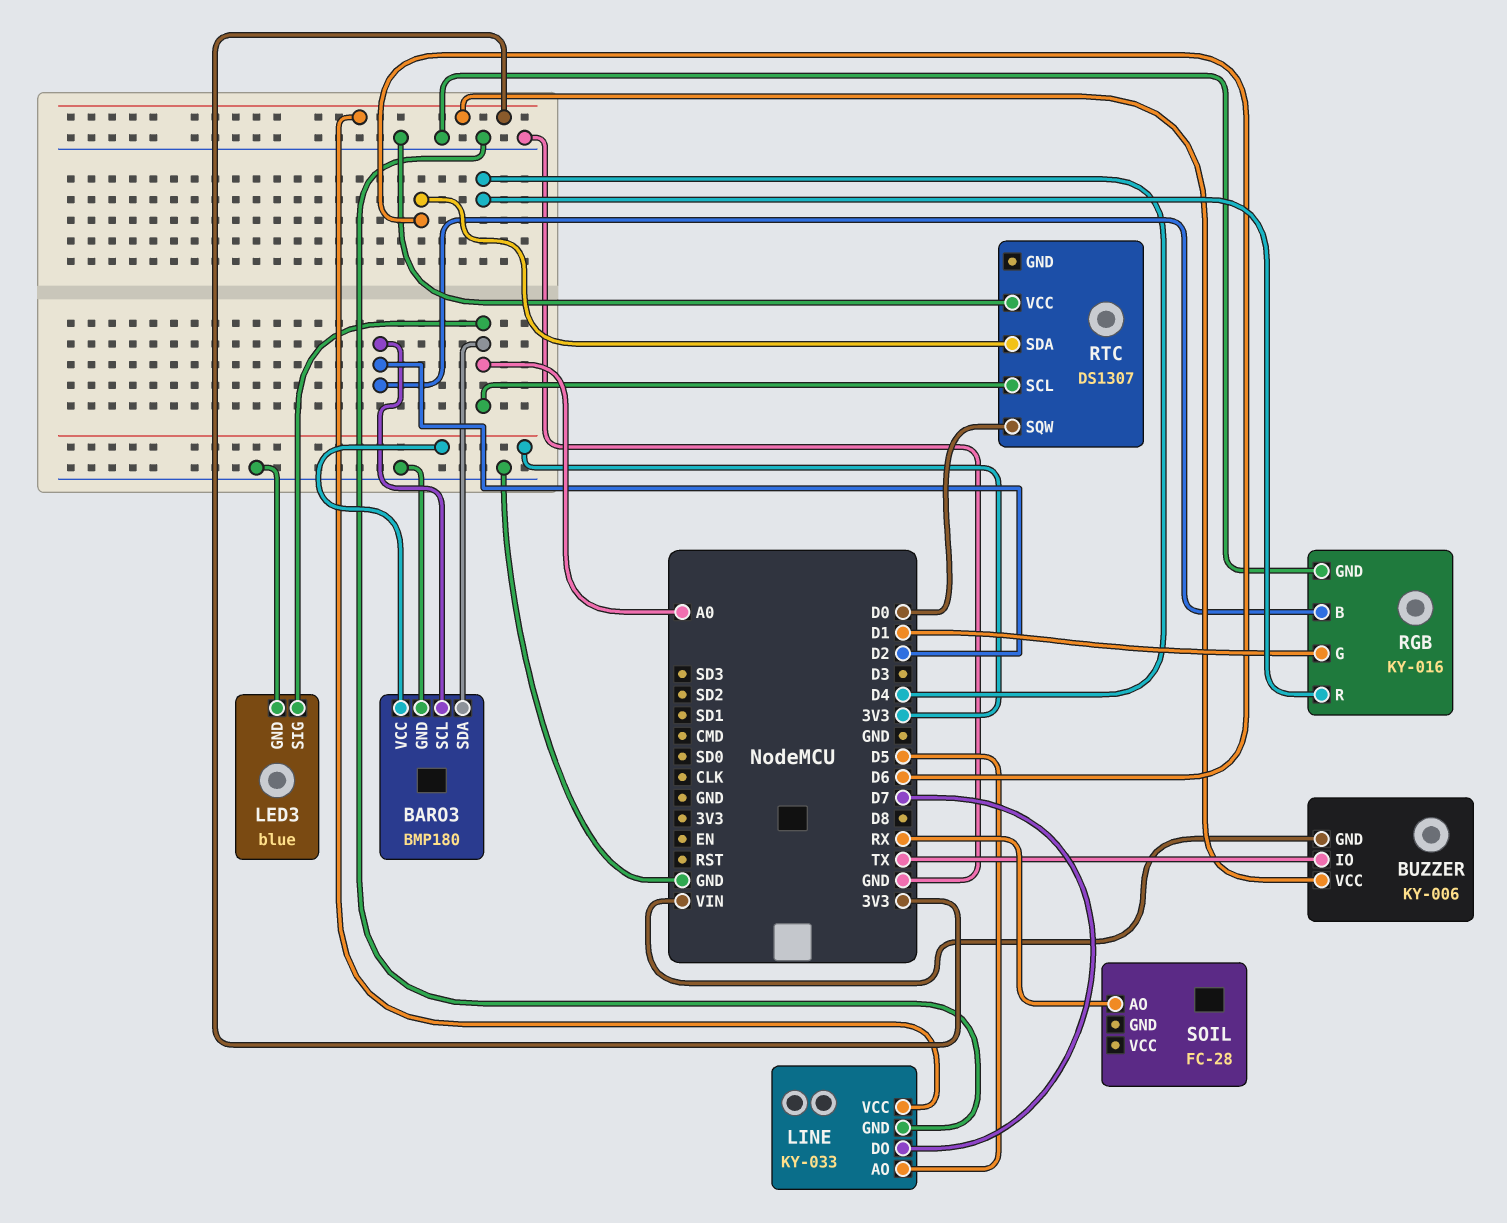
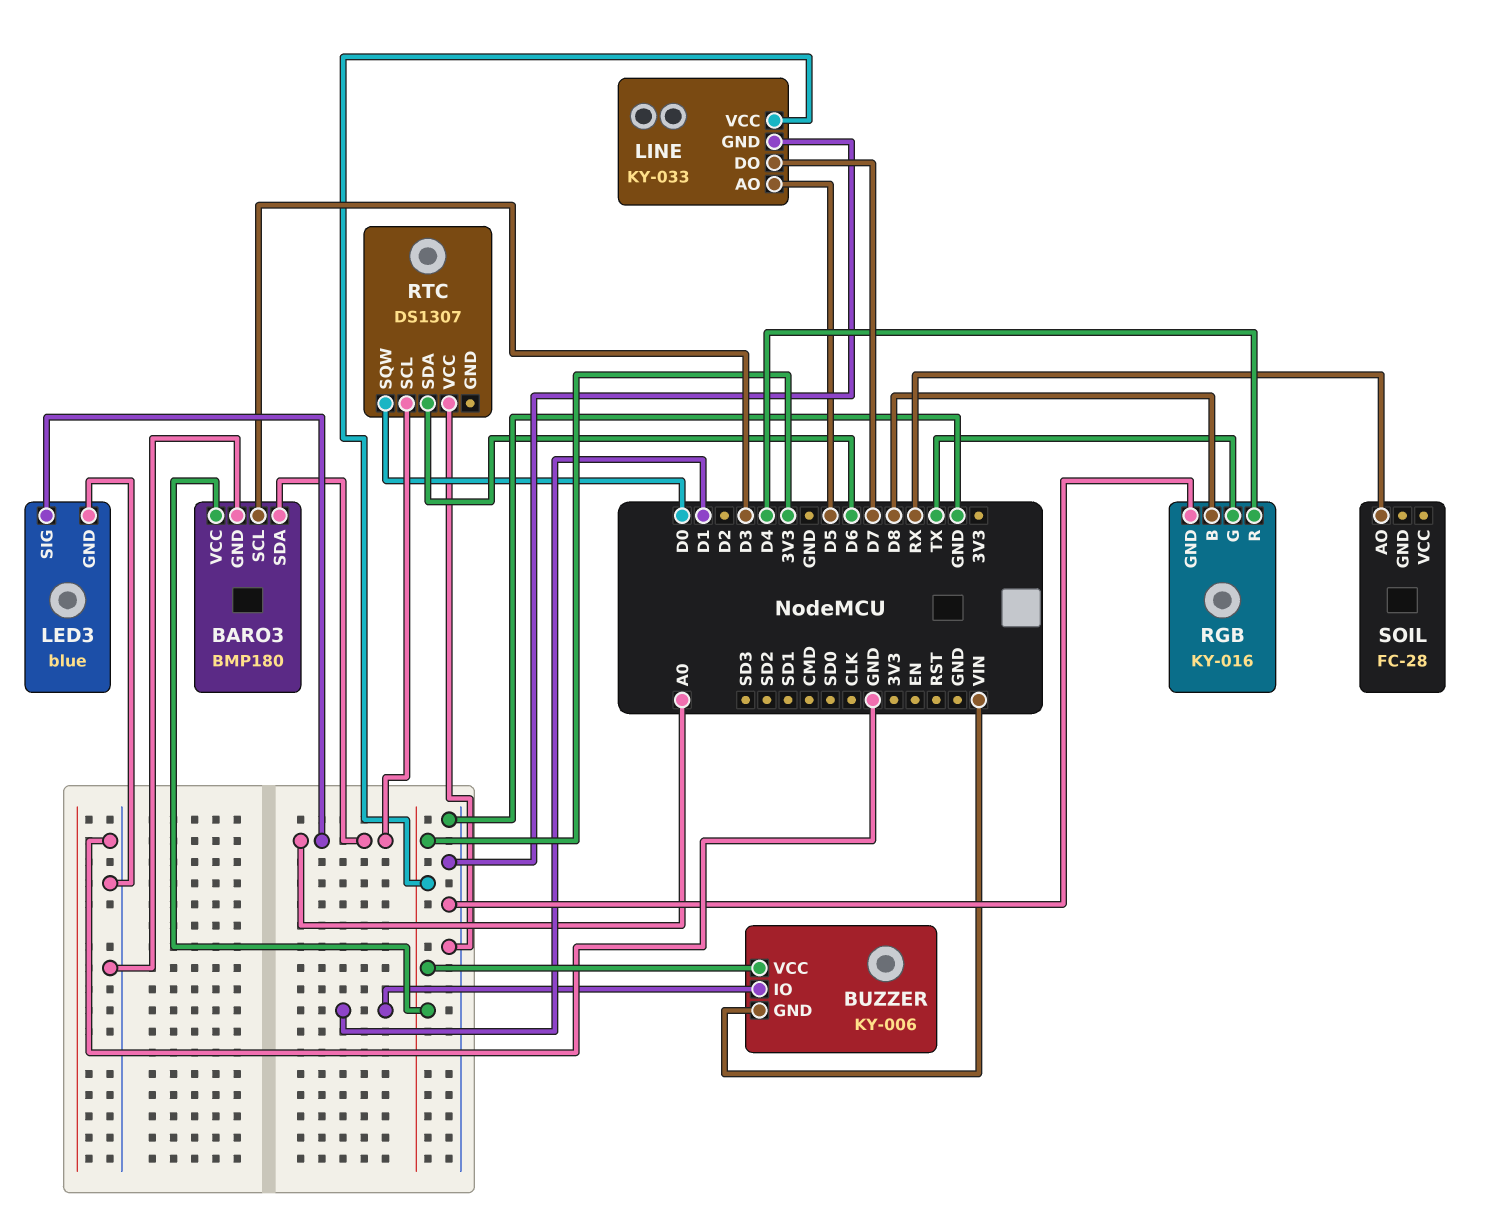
BARO3 pin SCL: D2 -> D3
BUZZER pin IO: TX -> D1
RGB pin B: D2 -> D8
RGB pin G: D1 -> TX

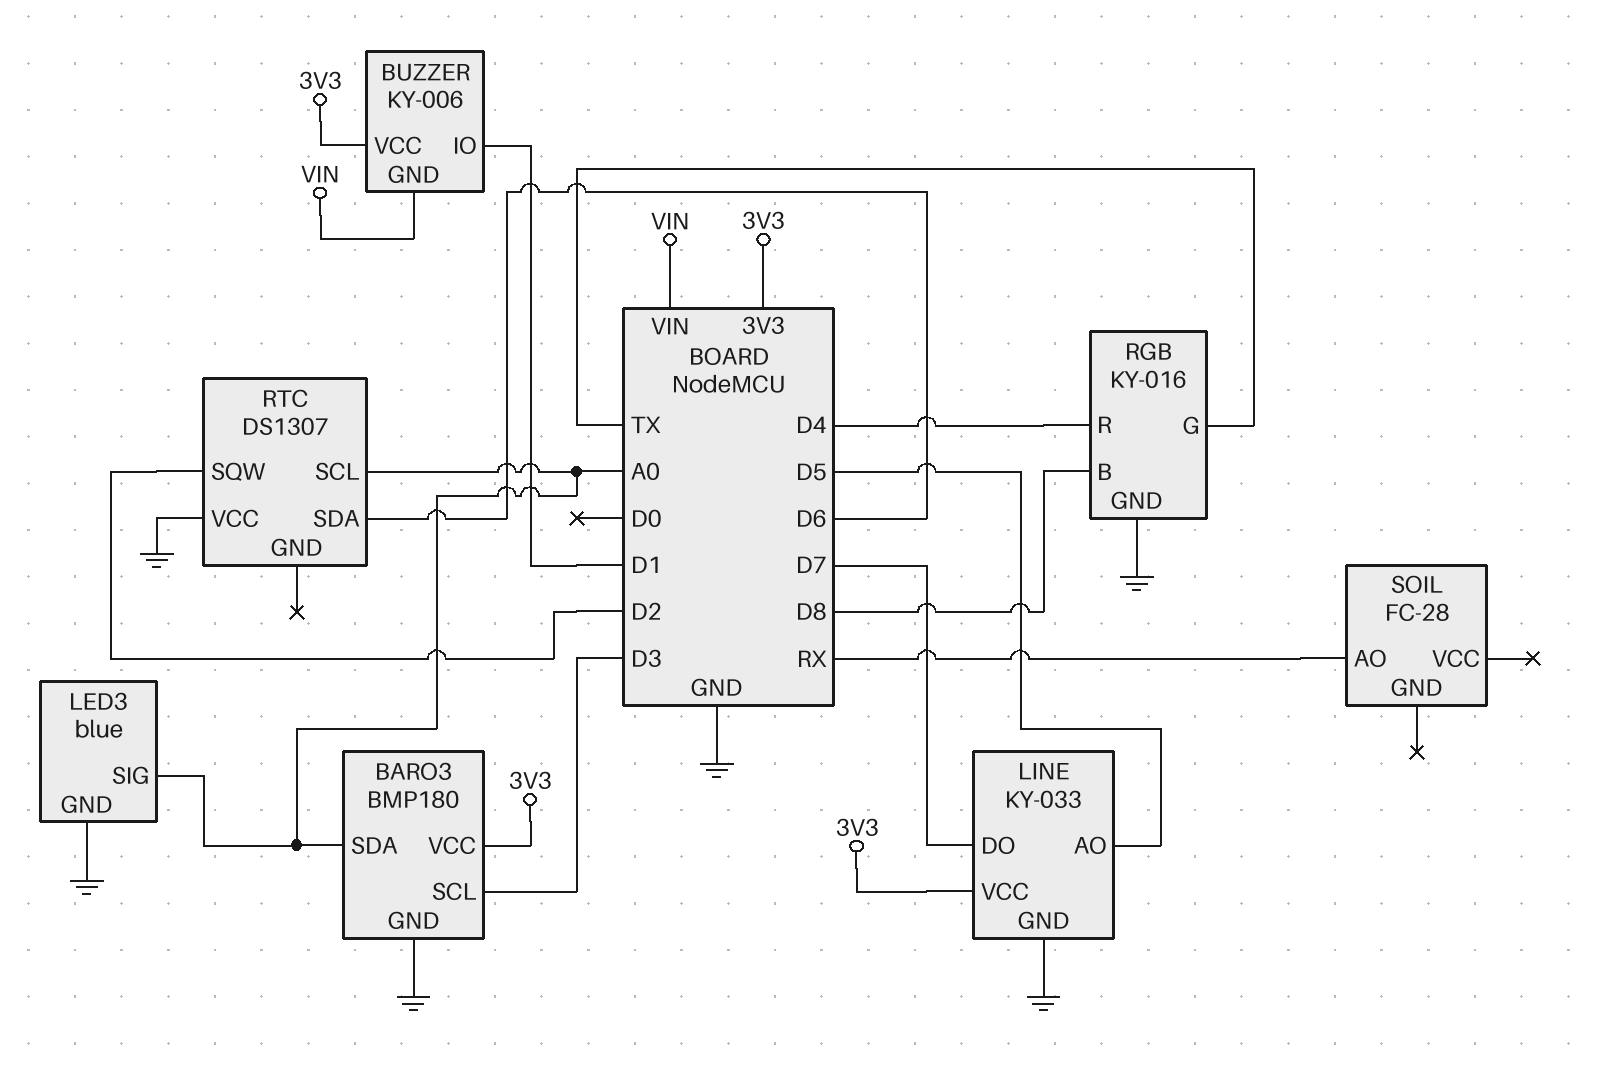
RTC pin SQW: D0 -> D2

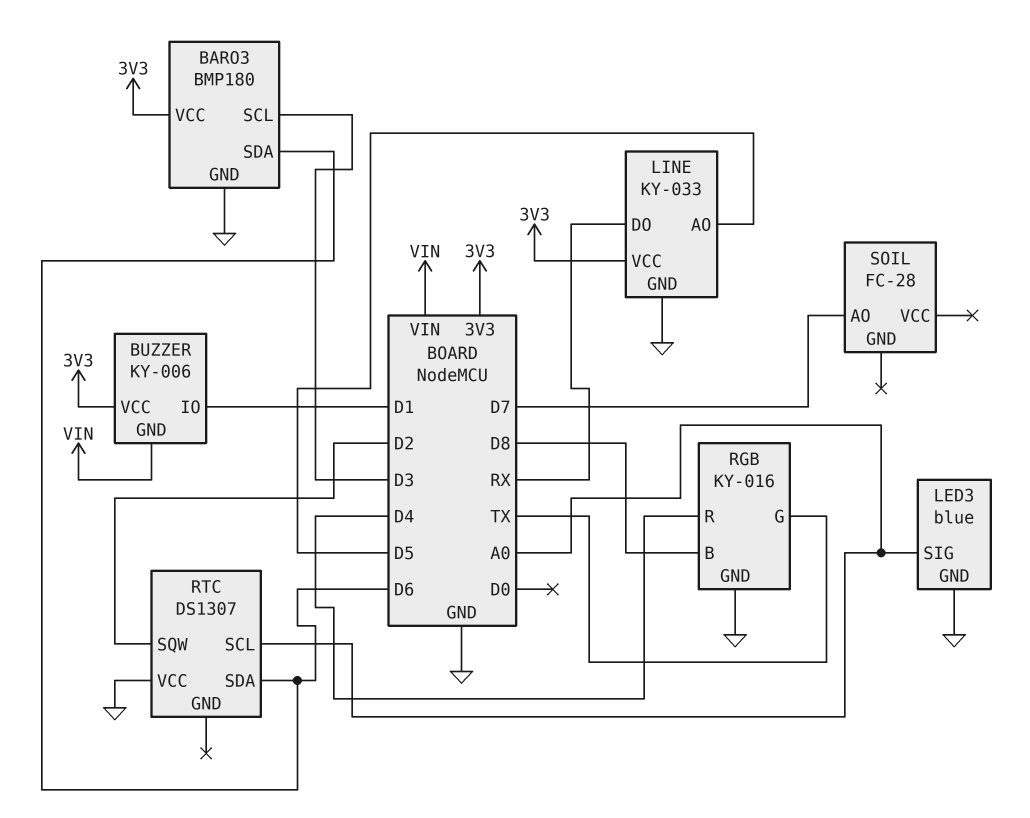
BARO3 pin SDA: A0 -> D6
LINE pin DO: D7 -> RX
SOIL pin AO: RX -> D7

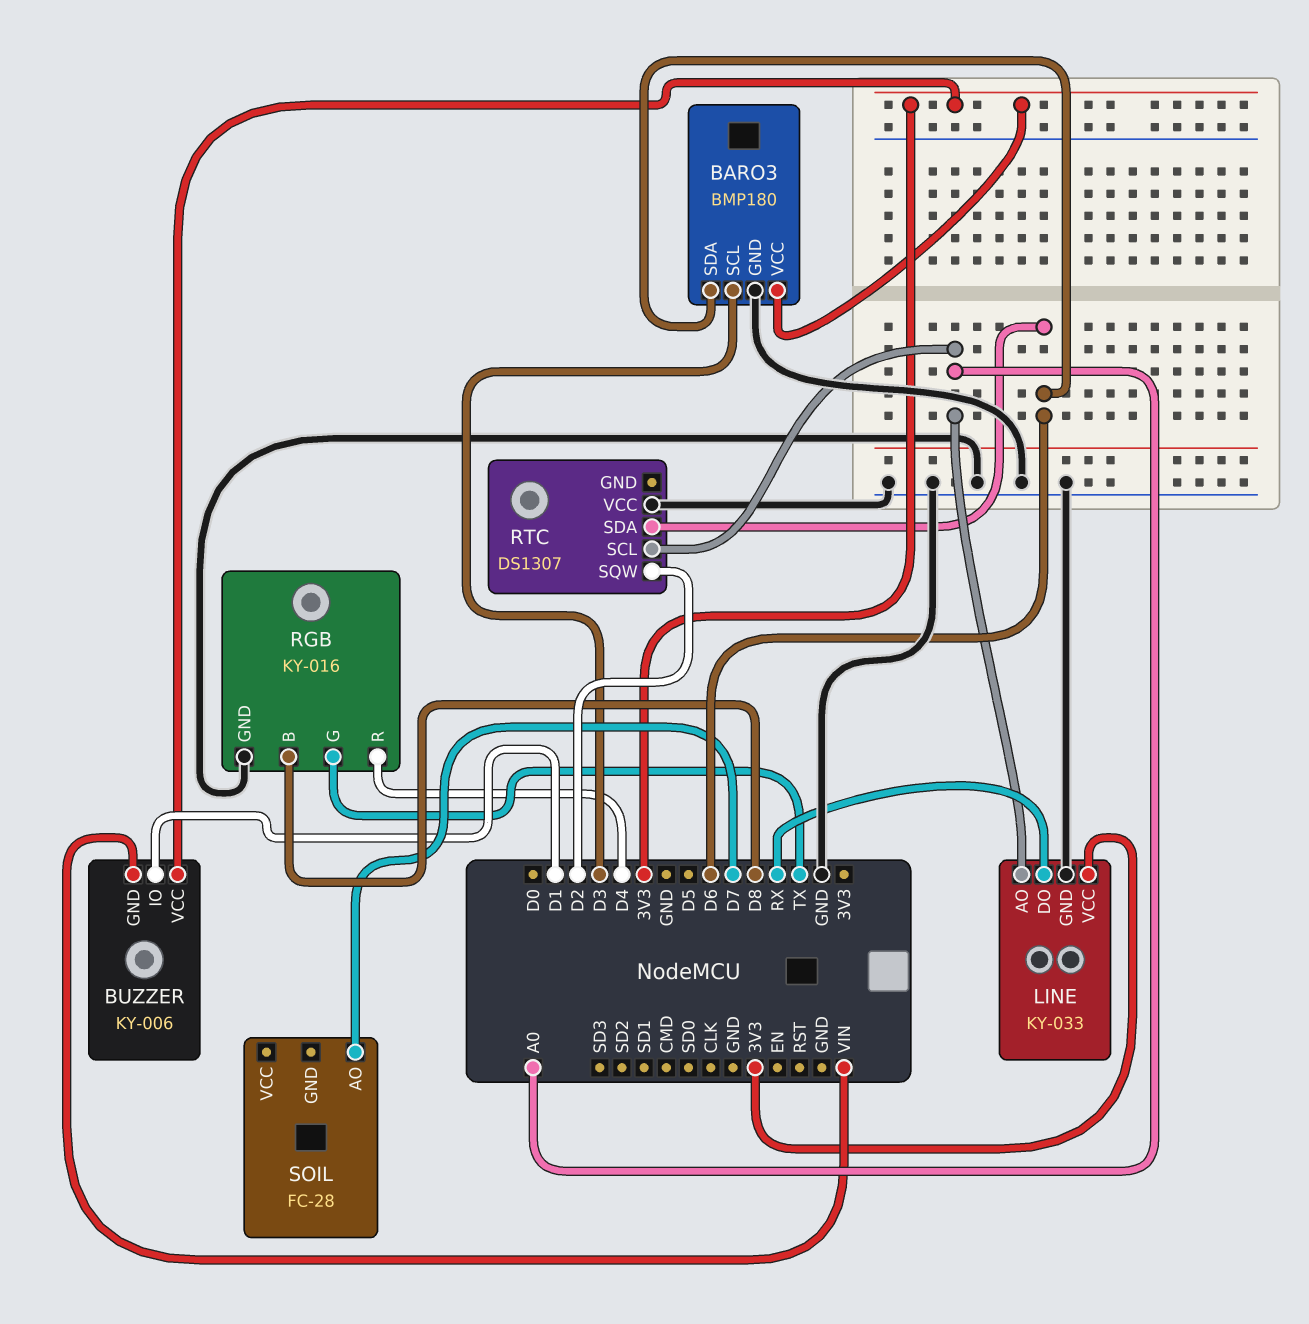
LED3: blue -> none
LED3 pin GND: GND -> none
LED3 pin SIG: A0 -> none
LINE pin AO: D5 -> A0

